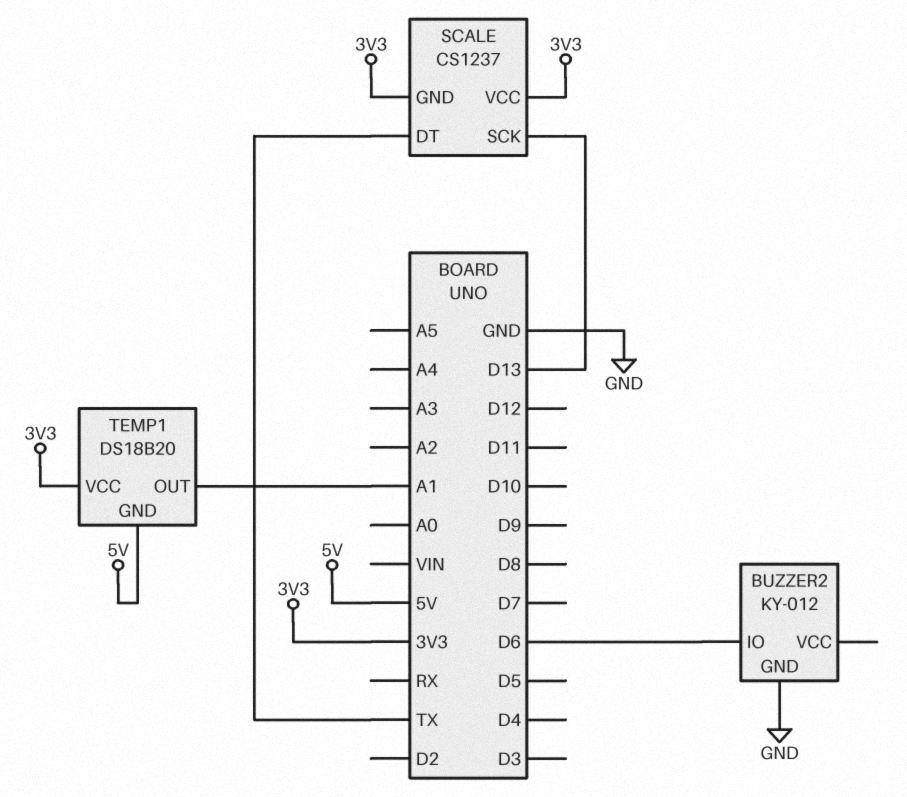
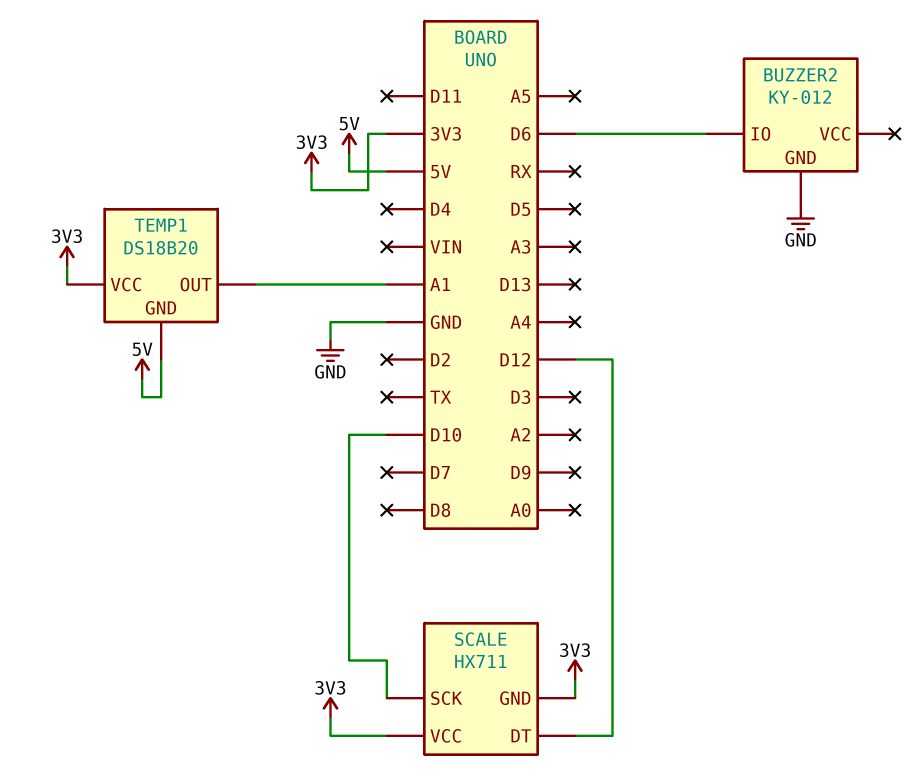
SCALE: CS1237 -> HX711
SCALE pin DT: TX -> D12
SCALE pin SCK: D13 -> D10

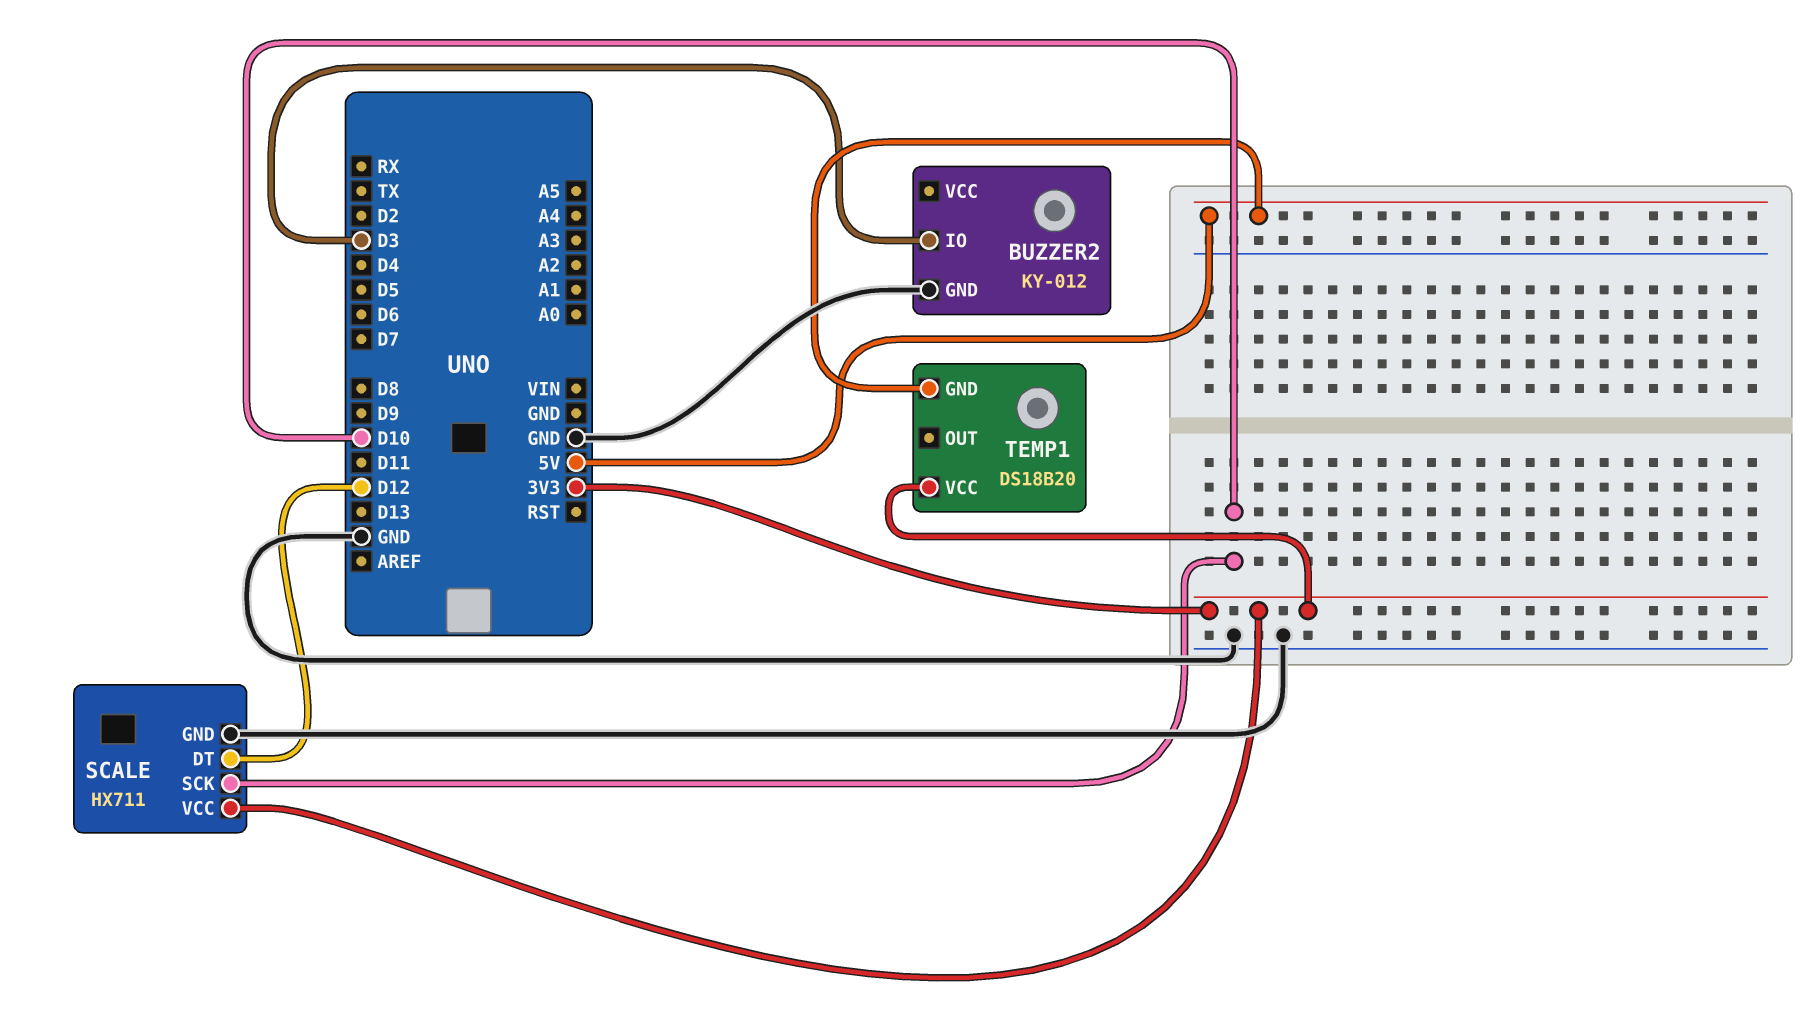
BUZZER2 pin IO: D6 -> D3
SCALE pin GND: 3V3 -> GND
TEMP1 pin OUT: A1 -> none

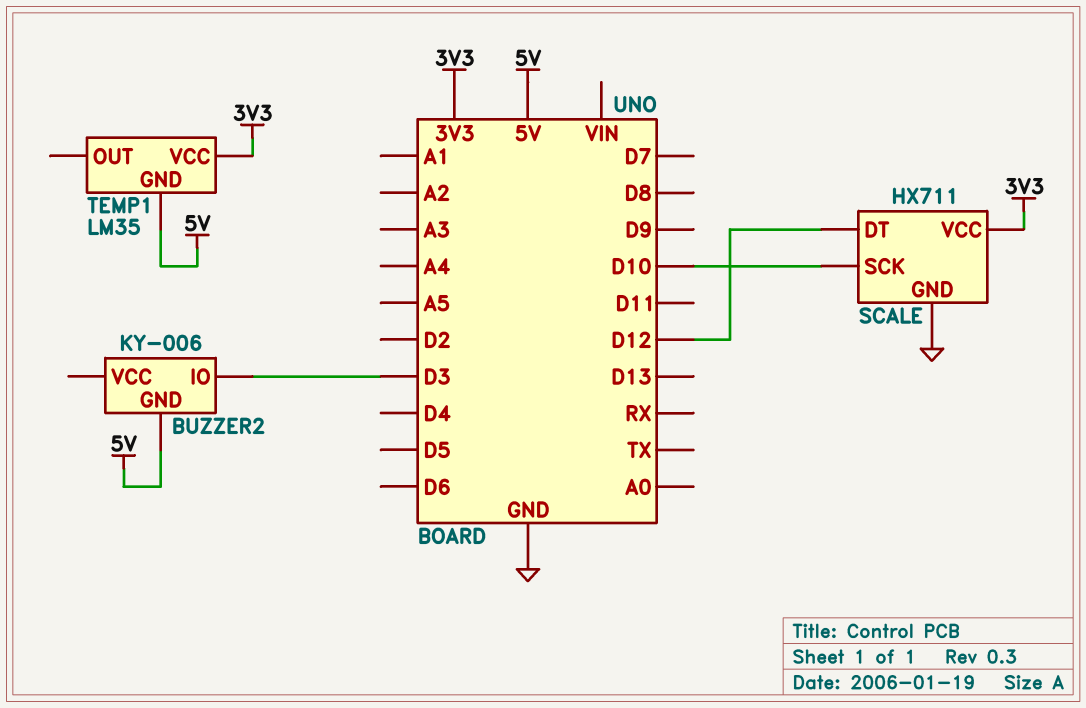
BUZZER2: KY-012 -> KY-006
BUZZER2 pin GND: GND -> 5V
TEMP1: DS18B20 -> LM35

